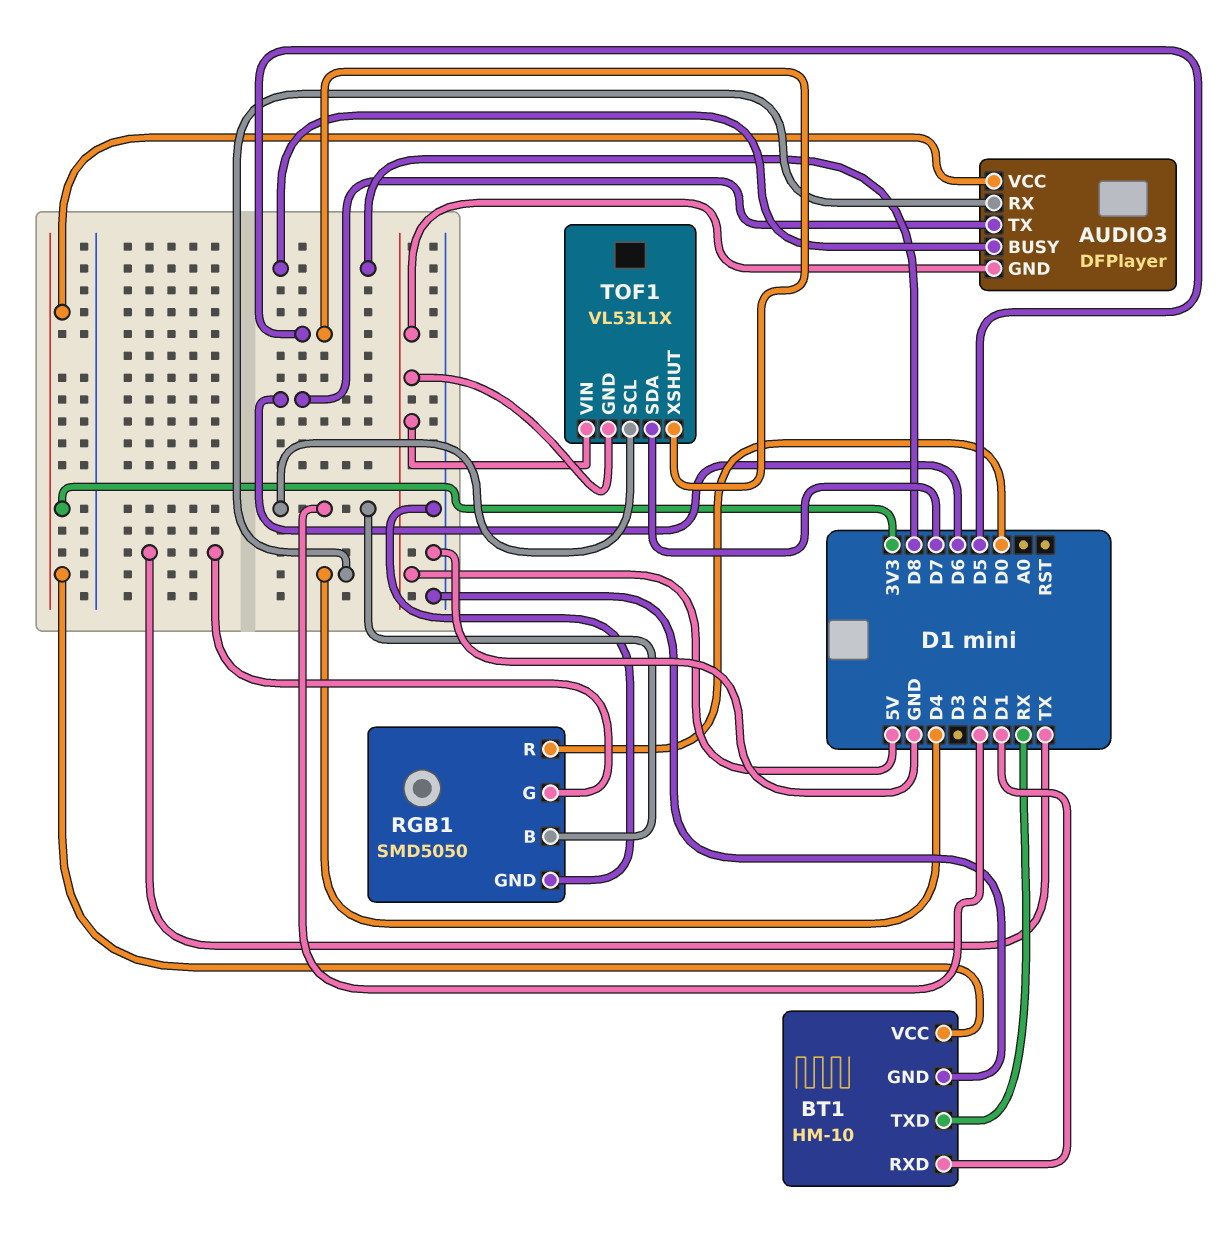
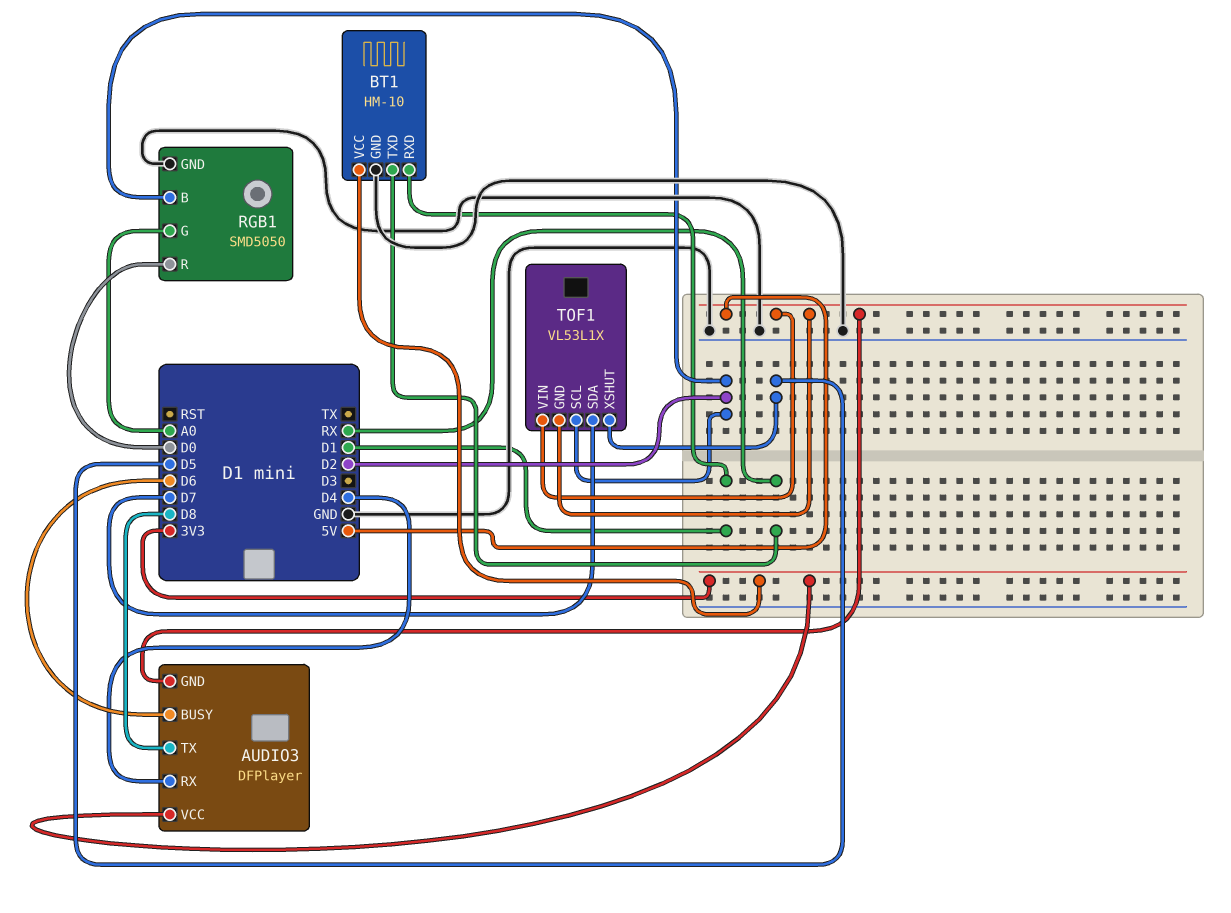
AUDIO3 pin BUSY: D8 -> D6
AUDIO3 pin TX: D6 -> D8
RGB1 pin G: TX -> A0

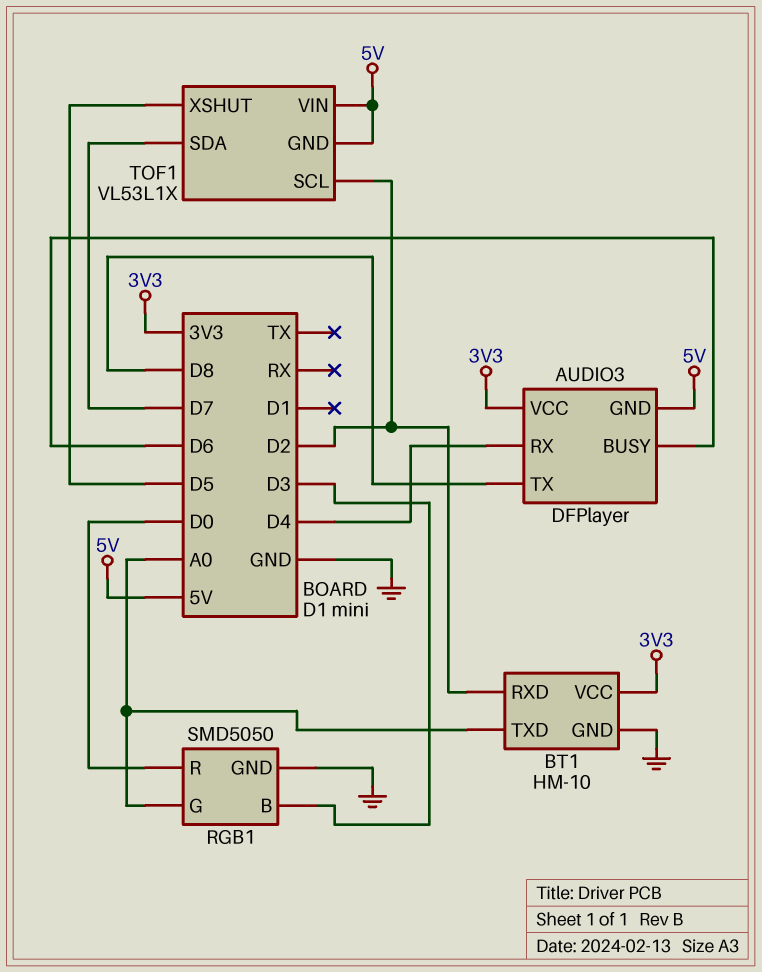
BT1 pin RXD: D1 -> D2
BT1 pin TXD: RX -> A0
RGB1 pin B: D2 -> D3

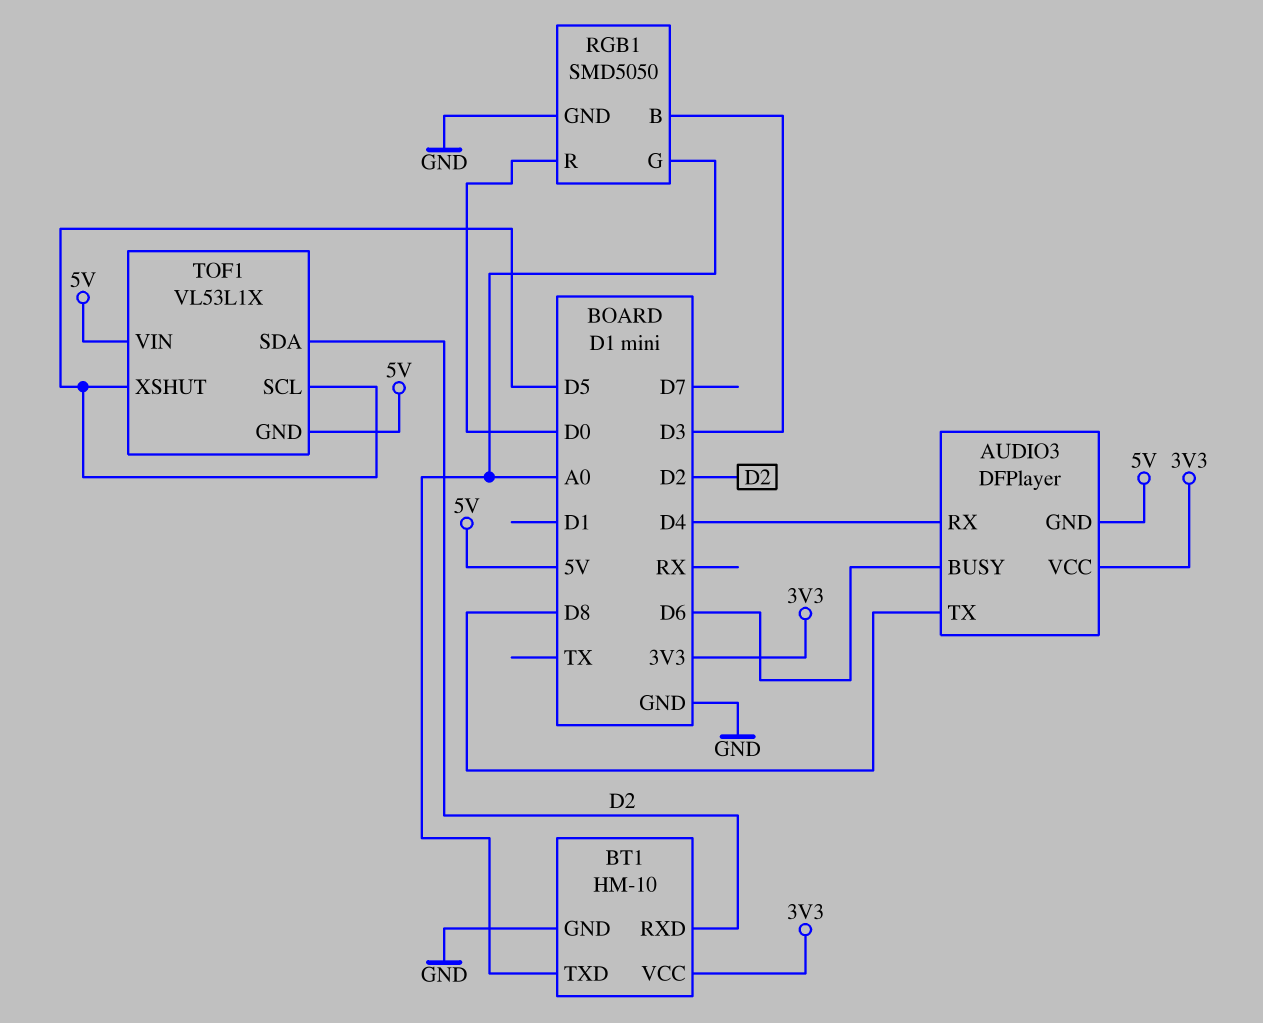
TOF1 pin SCL: D2 -> D5
TOF1 pin SDA: D7 -> D2

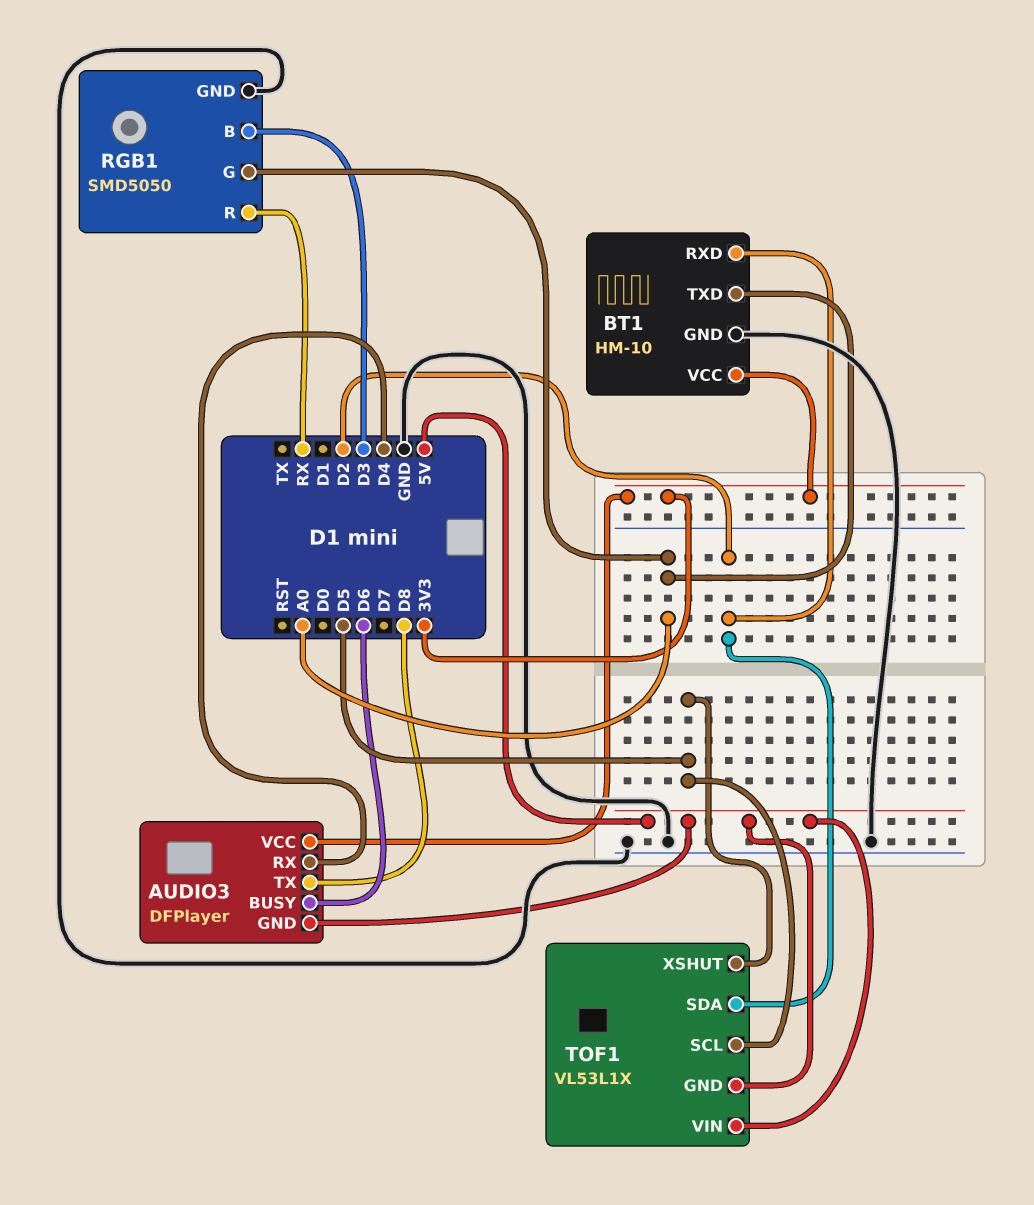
RGB1 pin R: D0 -> RX

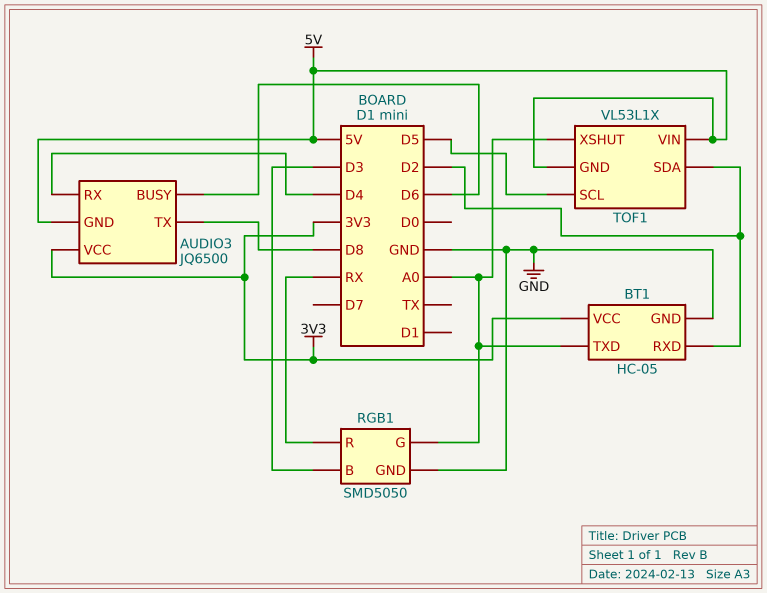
AUDIO3: DFPlayer -> JQ6500
BT1: HM-10 -> HC-05
TOF1 pin XSHUT: D5 -> A0

